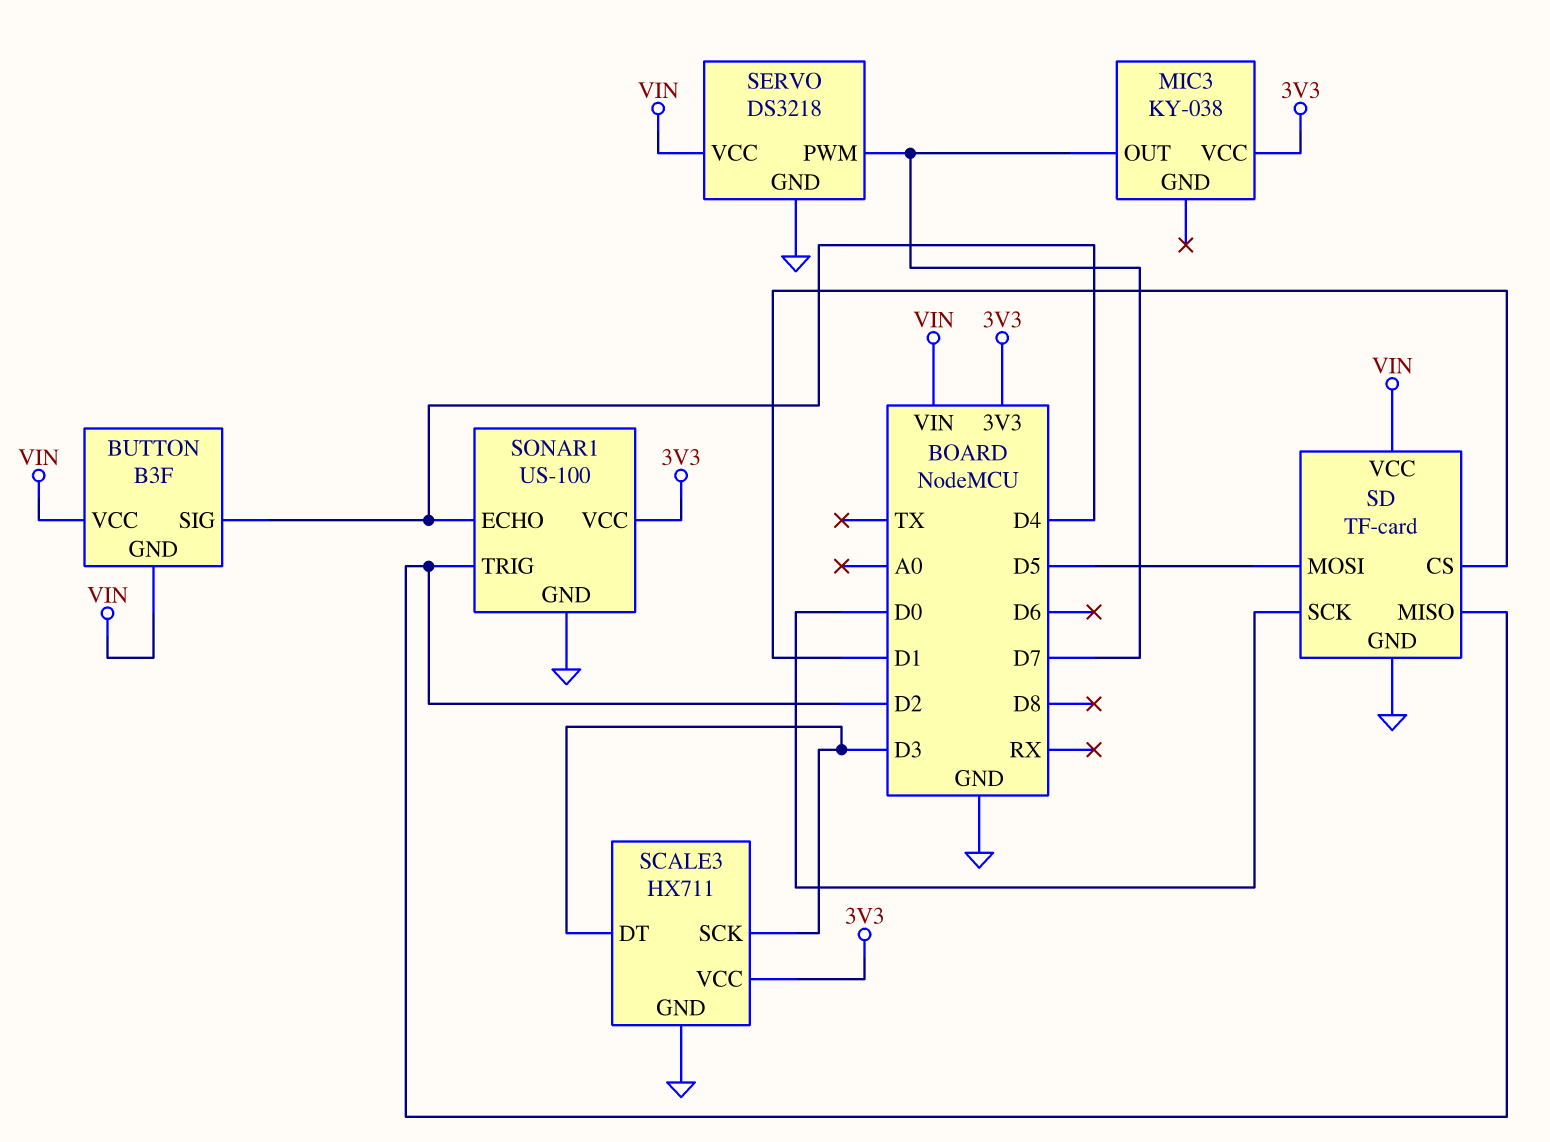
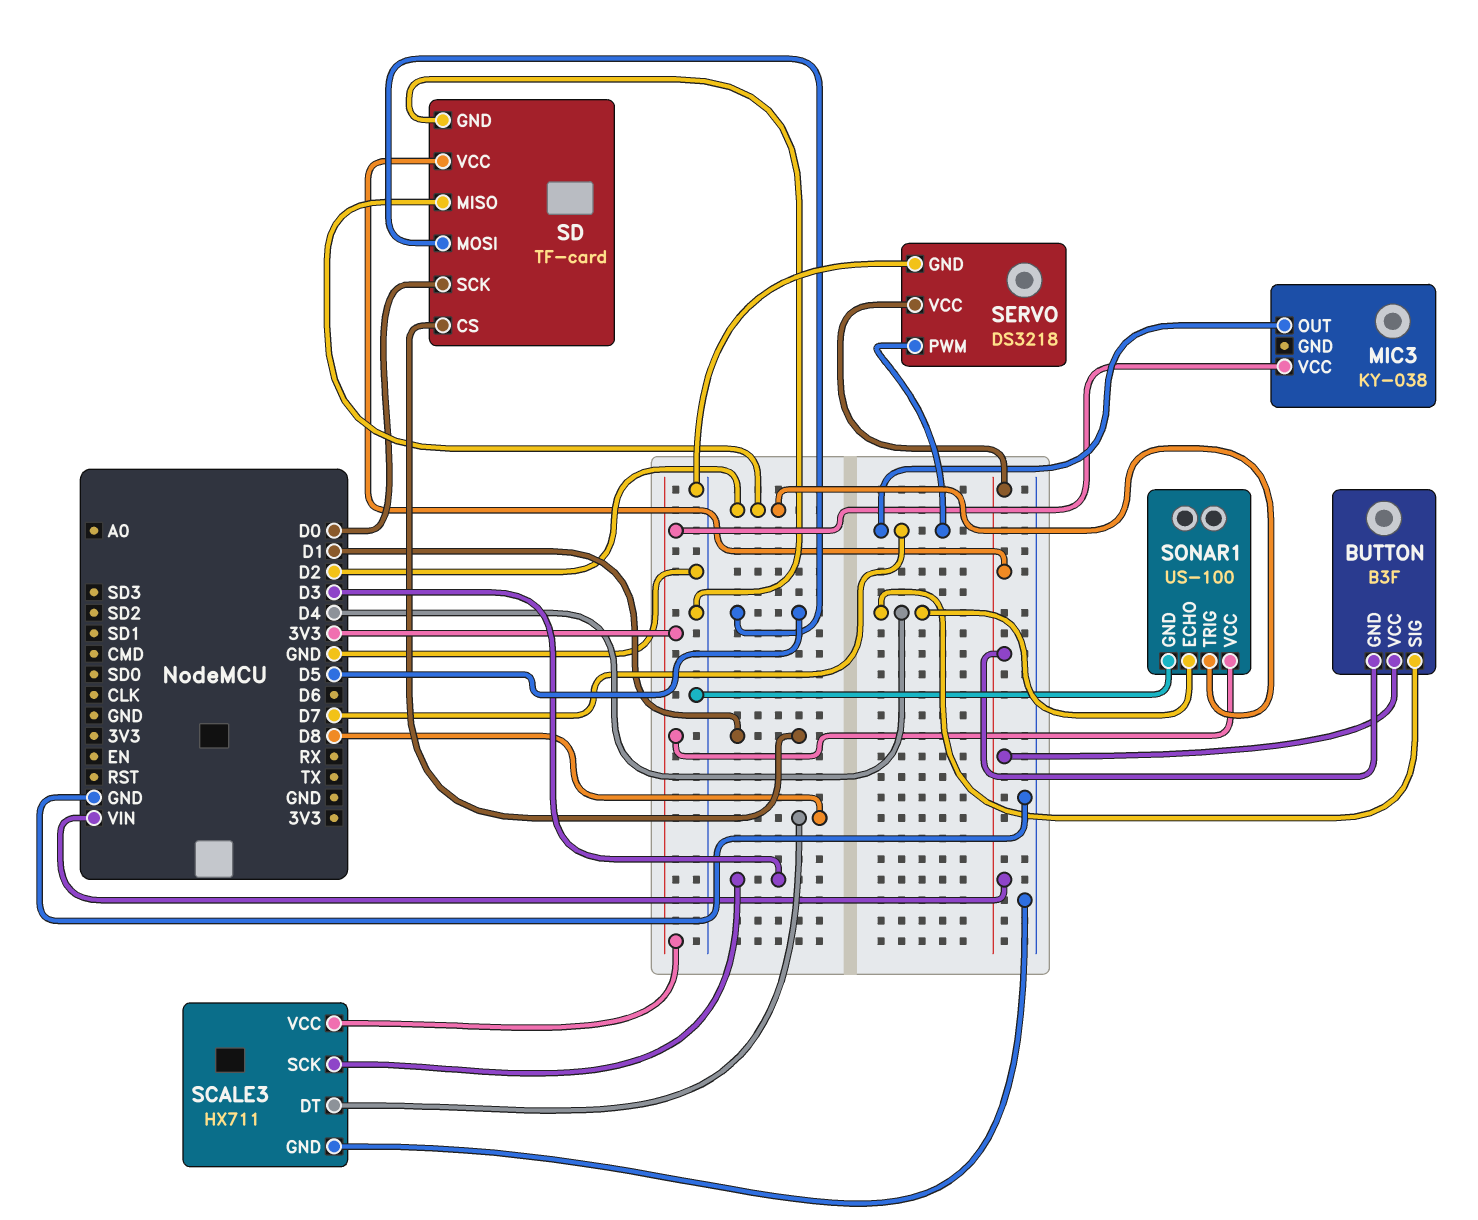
SCALE3 pin DT: D3 -> D8

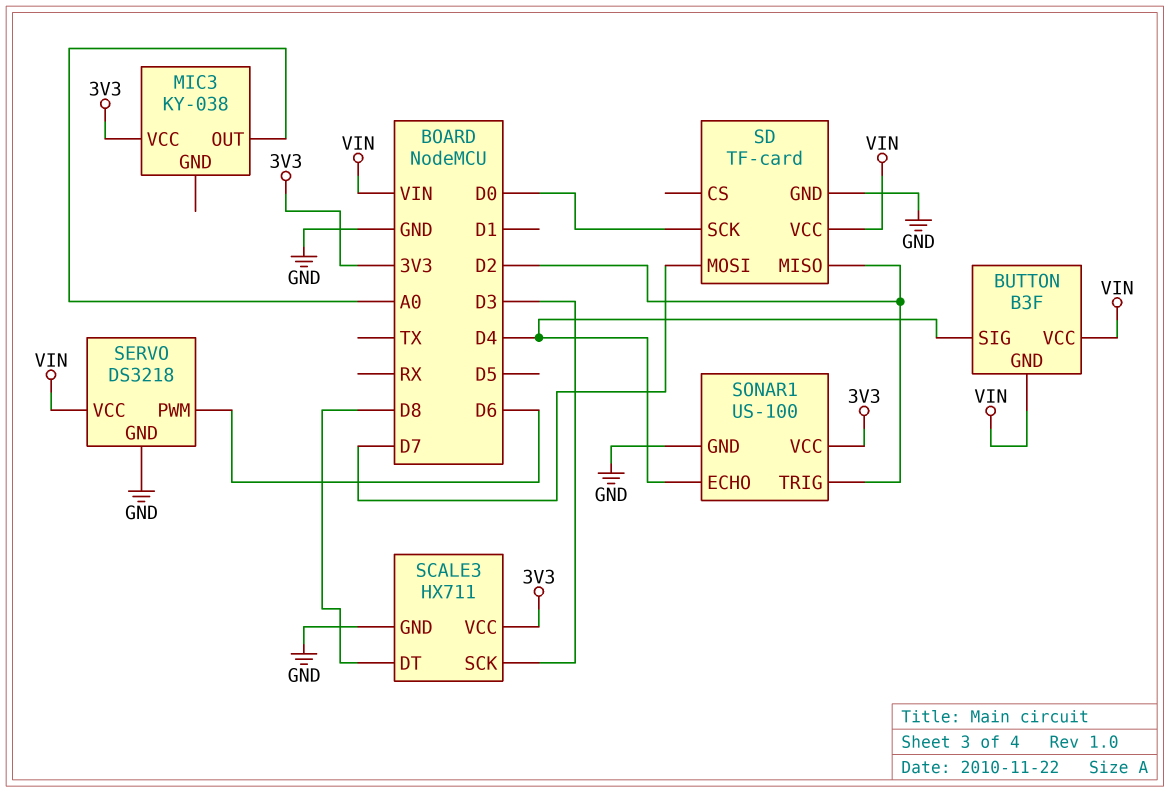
MIC3 pin OUT: D7 -> A0
SD pin CS: D1 -> none
SD pin MOSI: D5 -> D7
SERVO pin PWM: D7 -> D6

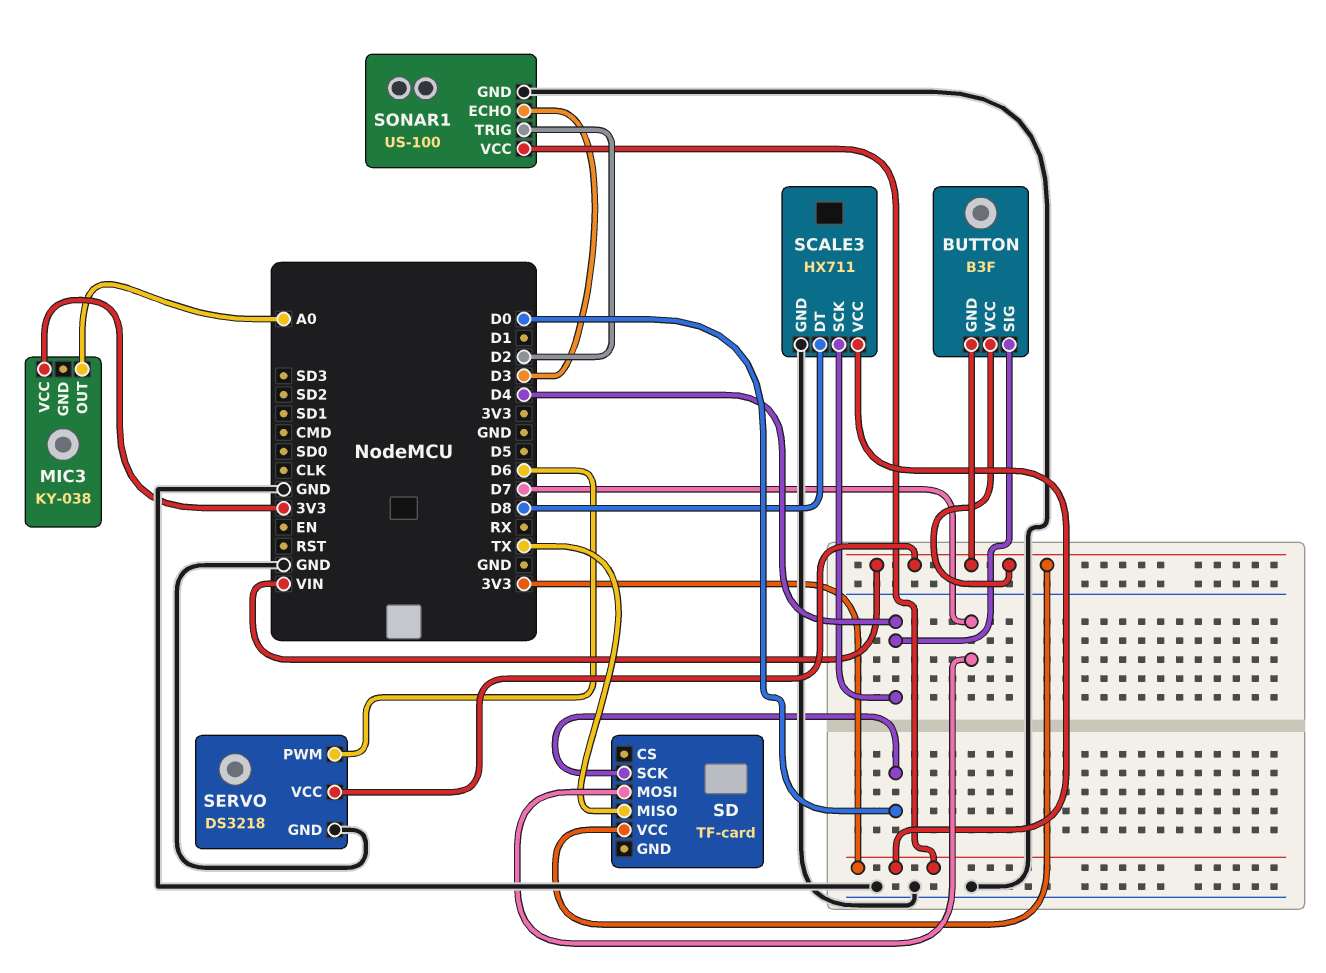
SCALE3 pin SCK: D3 -> D4
SD pin GND: GND -> none
SD pin MISO: D2 -> TX
SONAR1 pin ECHO: D4 -> D3

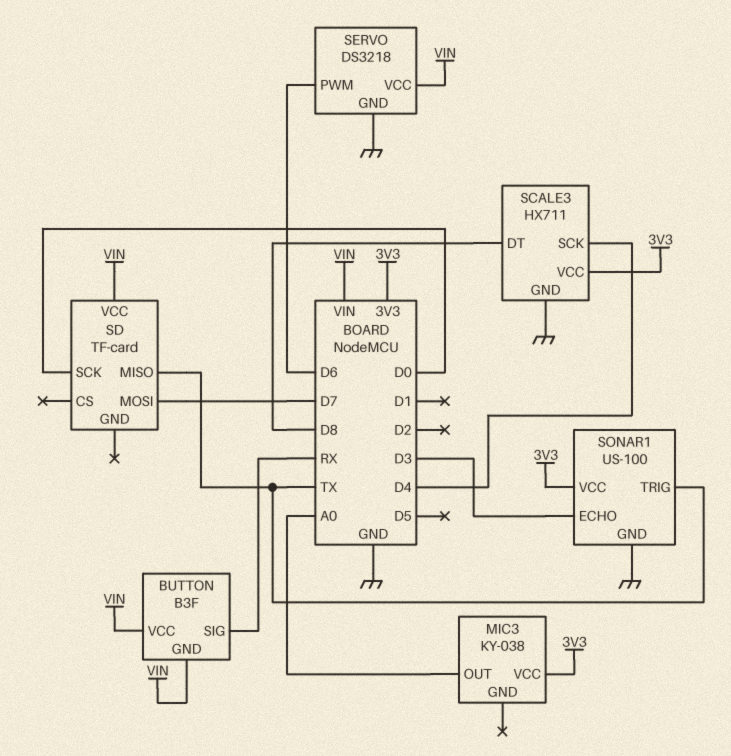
BUTTON pin SIG: D4 -> RX
SONAR1 pin TRIG: D2 -> TX

